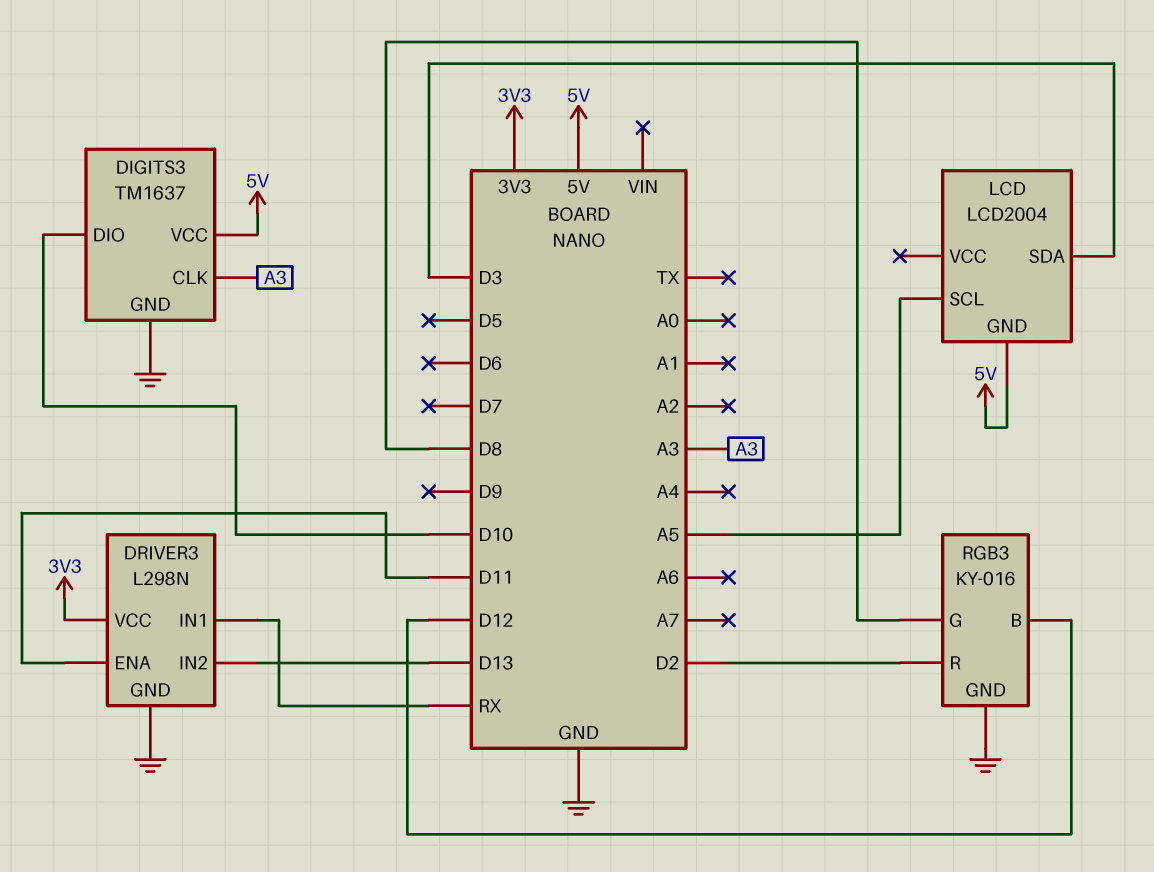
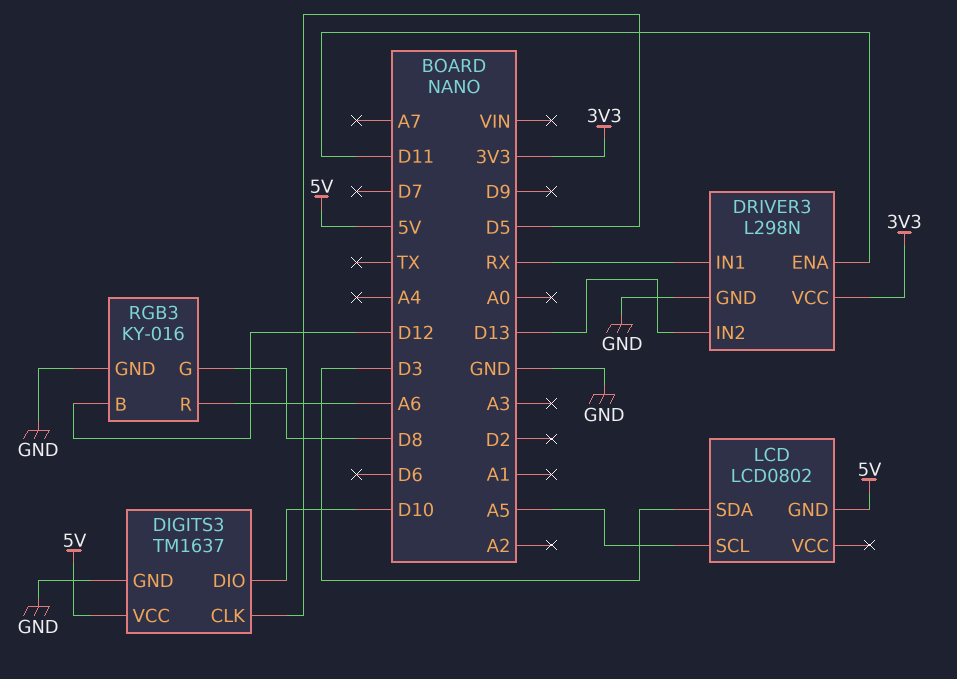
DIGITS3 pin CLK: A3 -> D5
LCD: LCD2004 -> LCD0802
RGB3 pin R: D2 -> A6

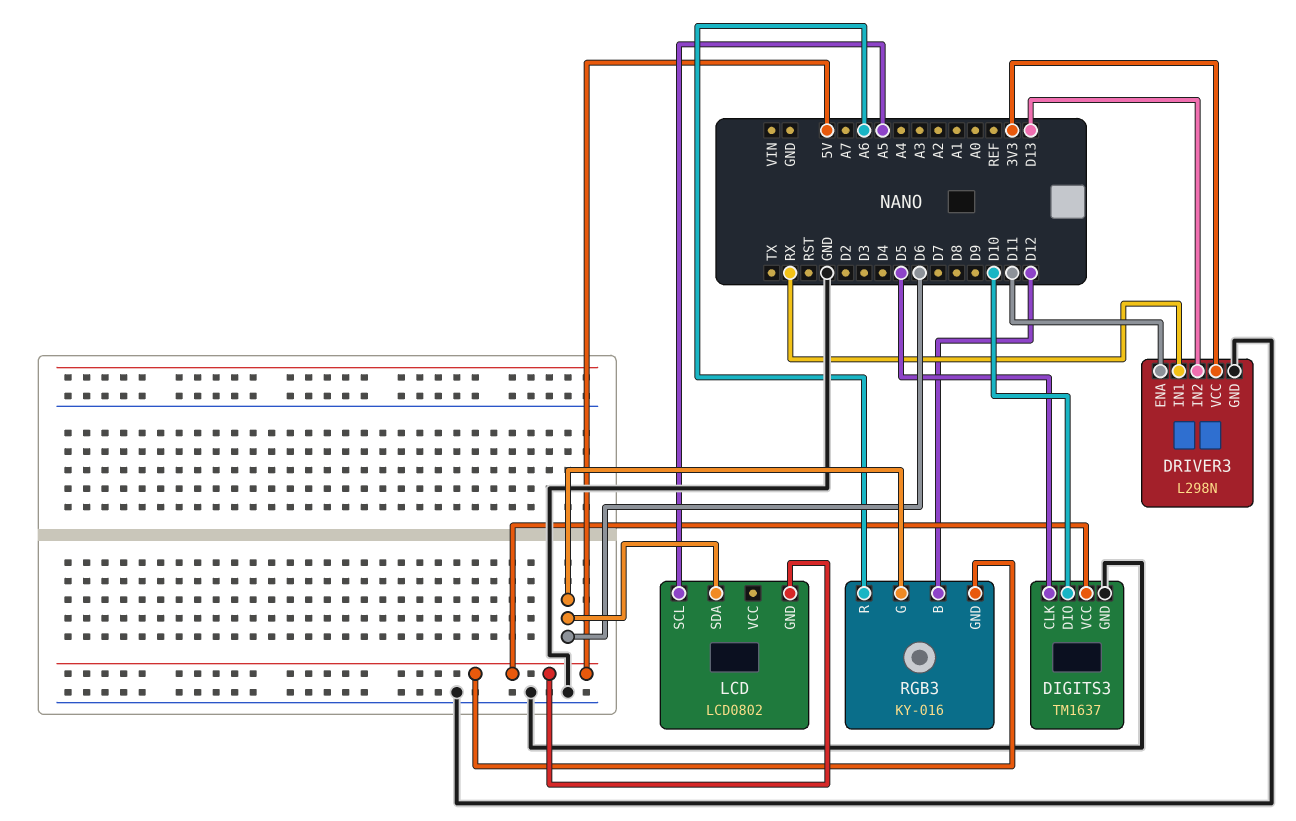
LCD pin SDA: D3 -> D6
RGB3 pin G: D8 -> D6
RGB3 pin GND: GND -> 5V

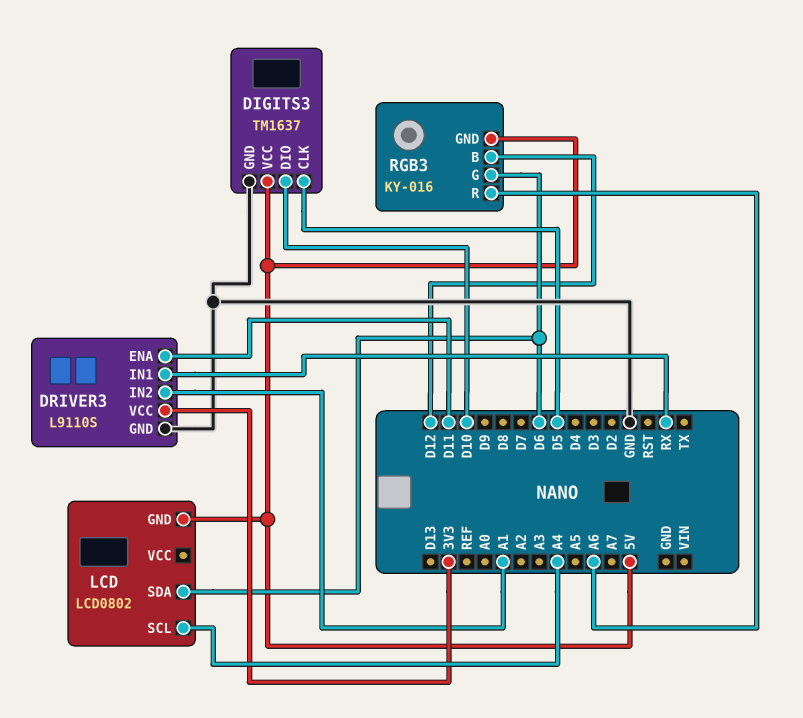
DRIVER3: L298N -> L9110S
DRIVER3 pin IN2: D13 -> A1
LCD pin SCL: A5 -> A4

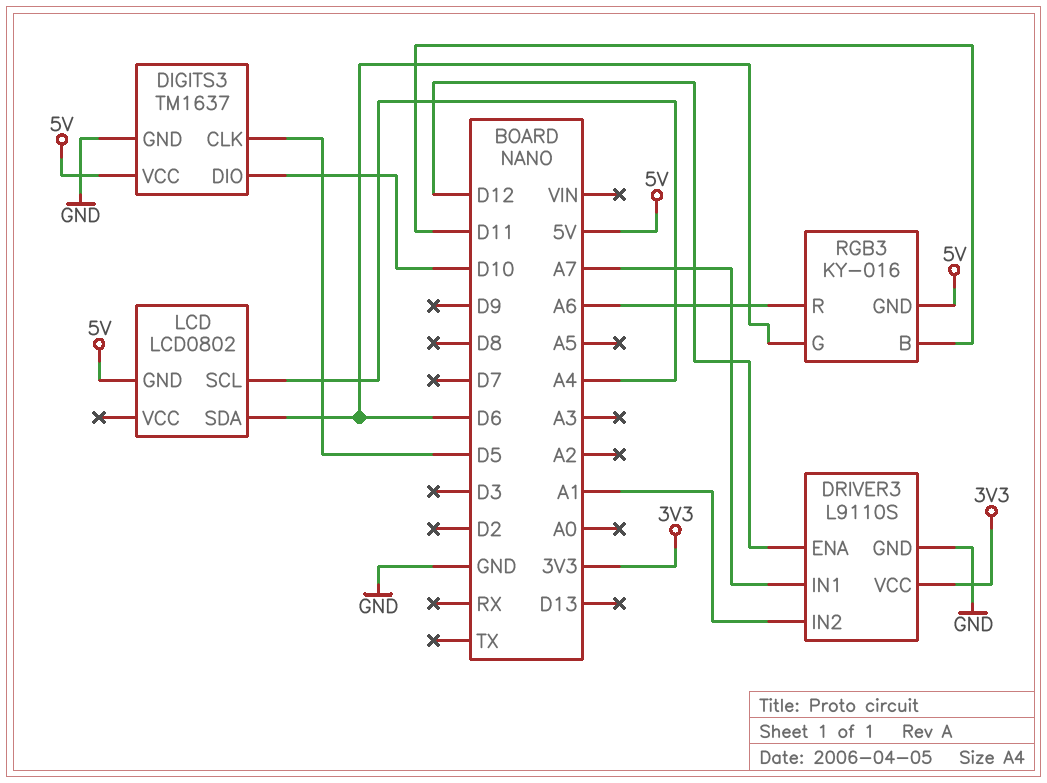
DRIVER3 pin ENA: D11 -> D12
DRIVER3 pin IN1: RX -> A7
RGB3 pin B: D12 -> D11

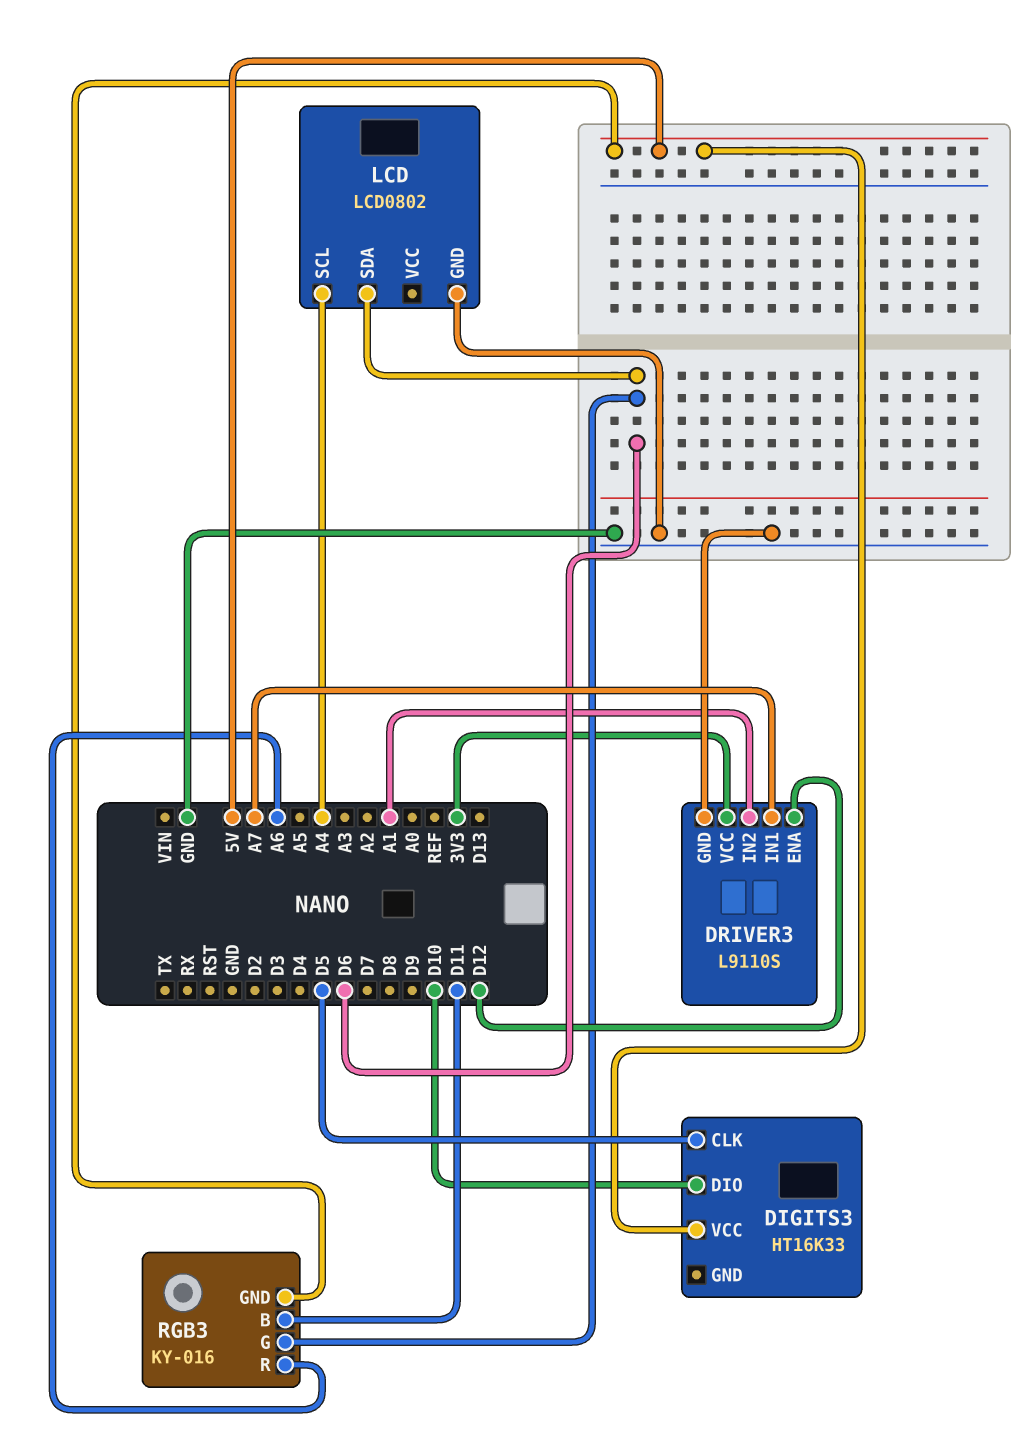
DIGITS3: TM1637 -> HT16K33
DIGITS3 pin GND: GND -> none
LCD pin GND: 5V -> GND

